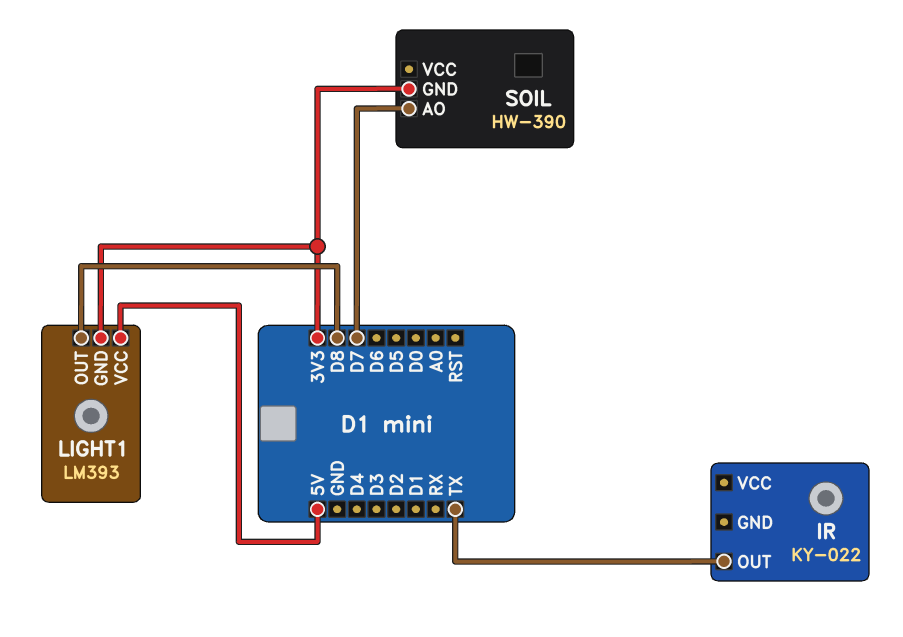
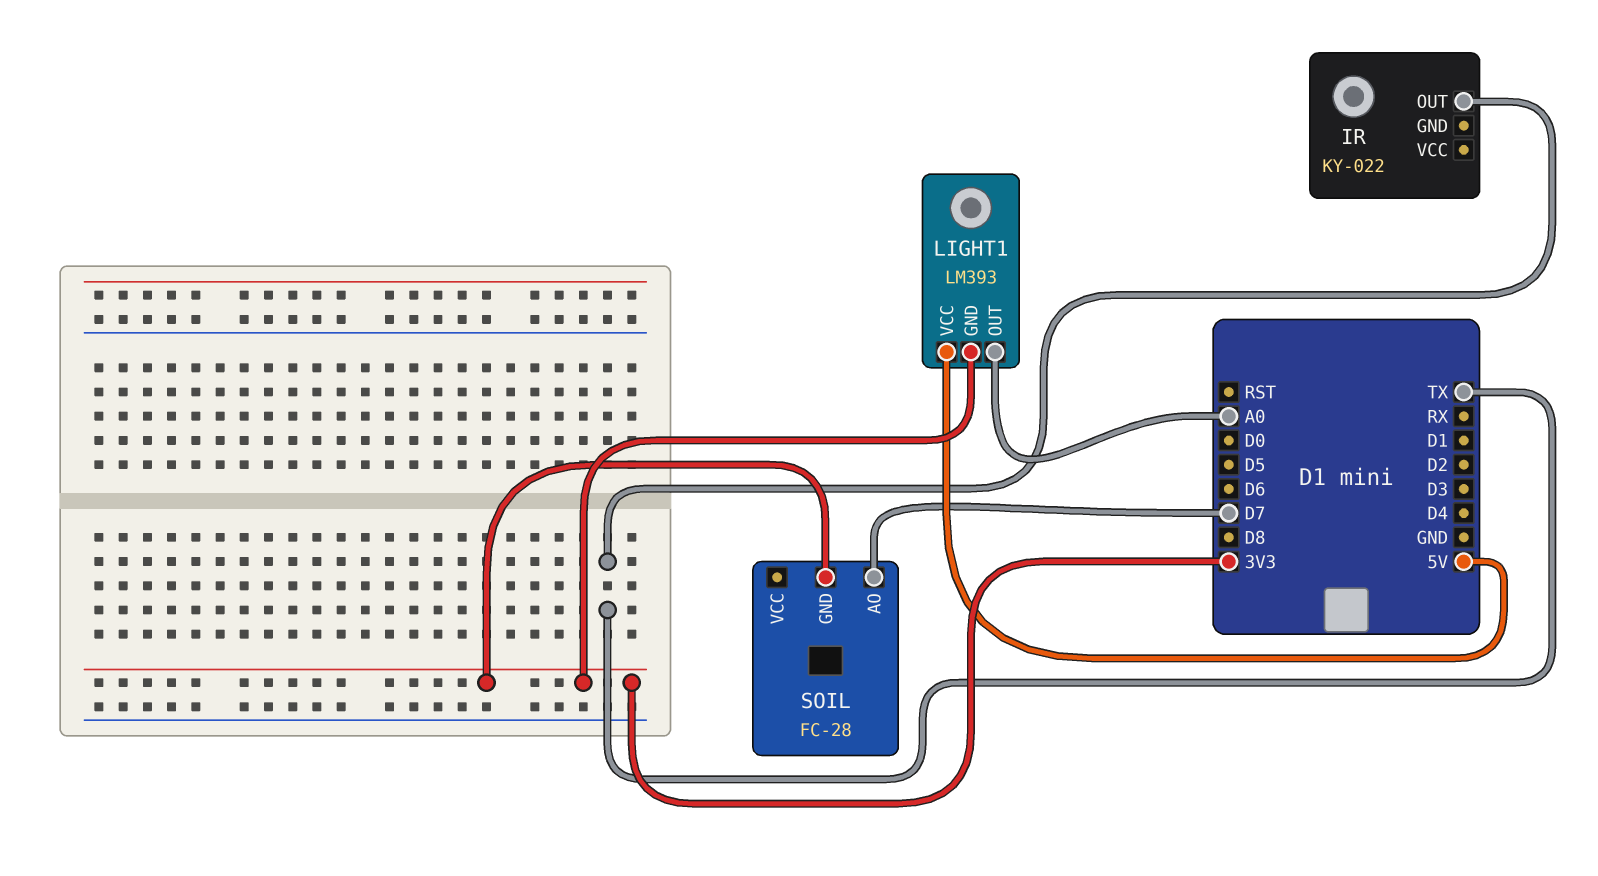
LIGHT1 pin OUT: D8 -> A0
SOIL: HW-390 -> FC-28

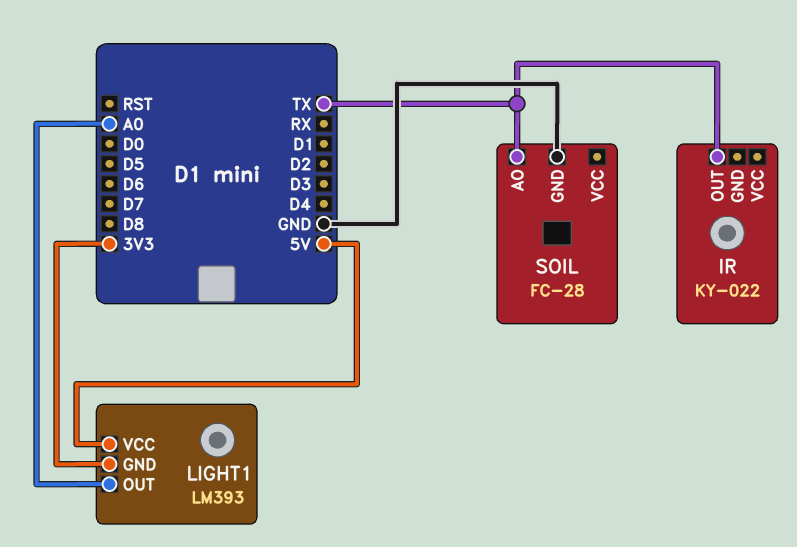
SOIL pin AO: D7 -> TX
SOIL pin GND: 3V3 -> GND

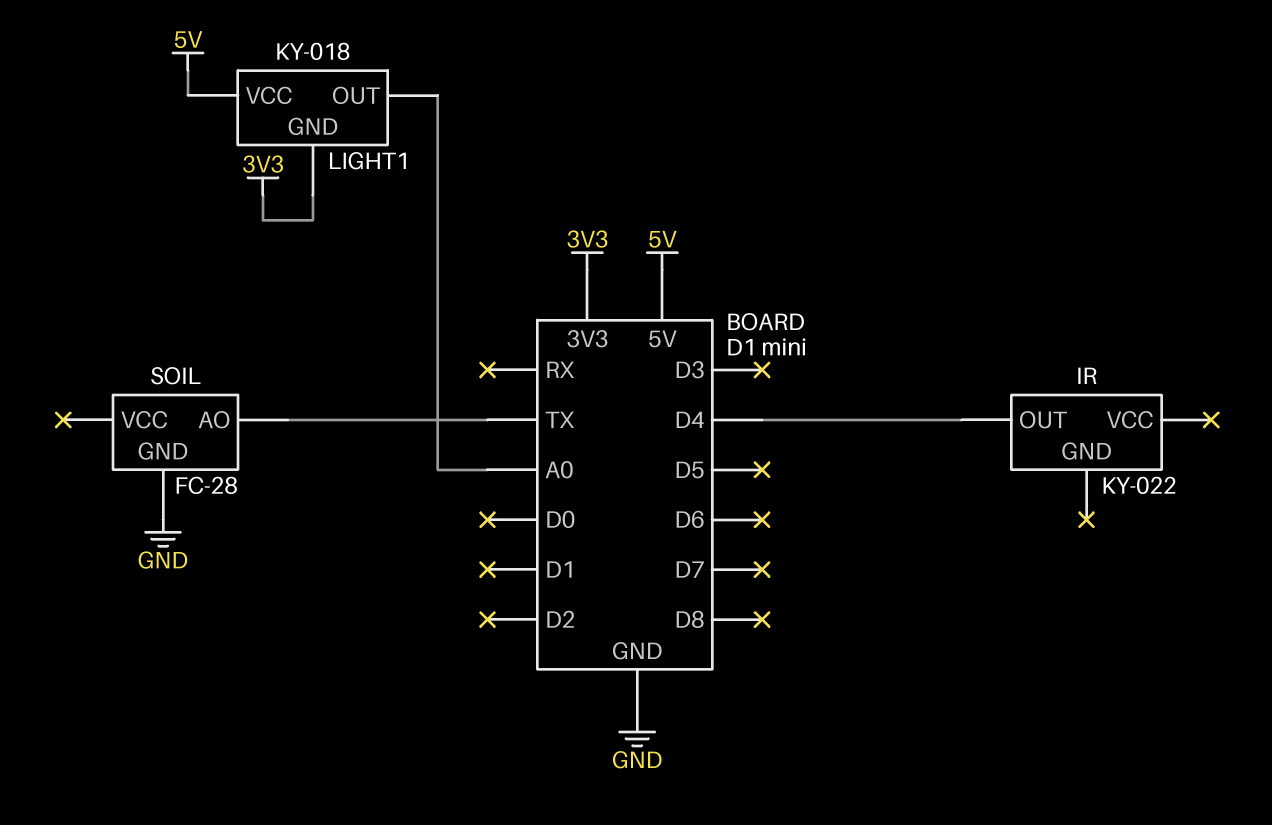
IR pin OUT: TX -> D4
LIGHT1: LM393 -> KY-018

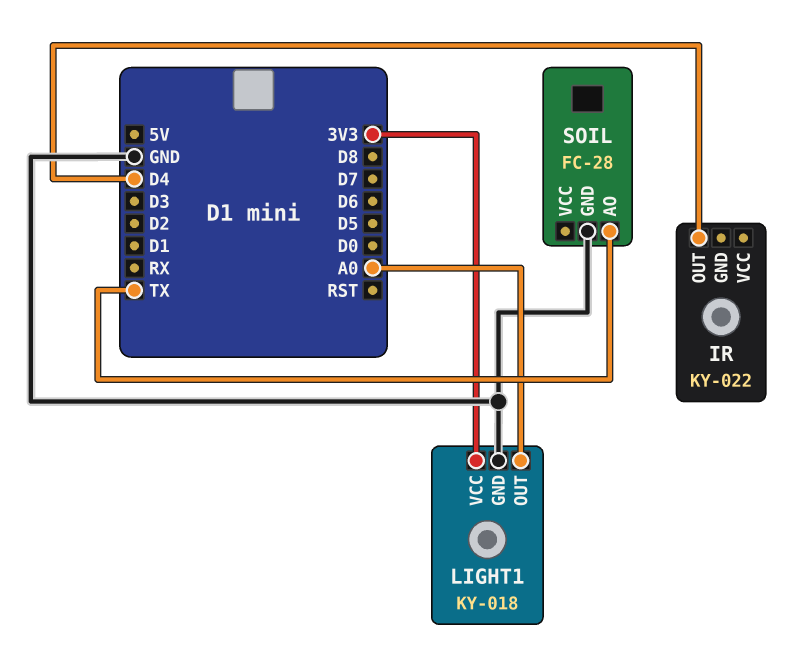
LIGHT1 pin GND: 3V3 -> GND
LIGHT1 pin VCC: 5V -> 3V3

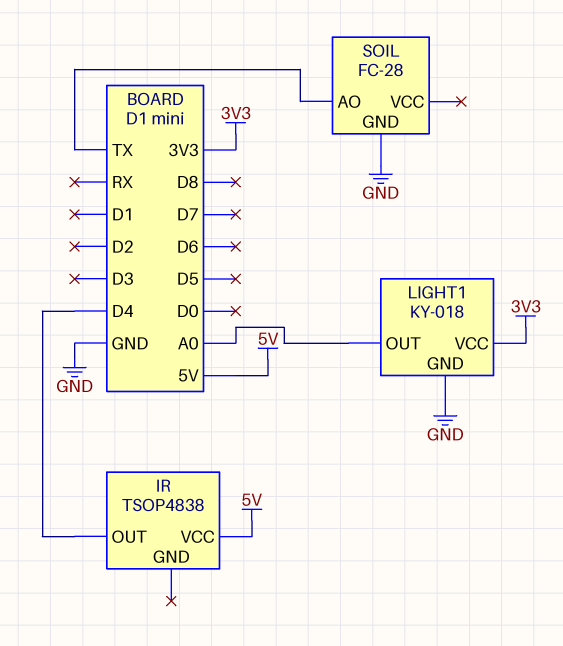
IR: KY-022 -> TSOP4838
IR pin VCC: none -> 5V

